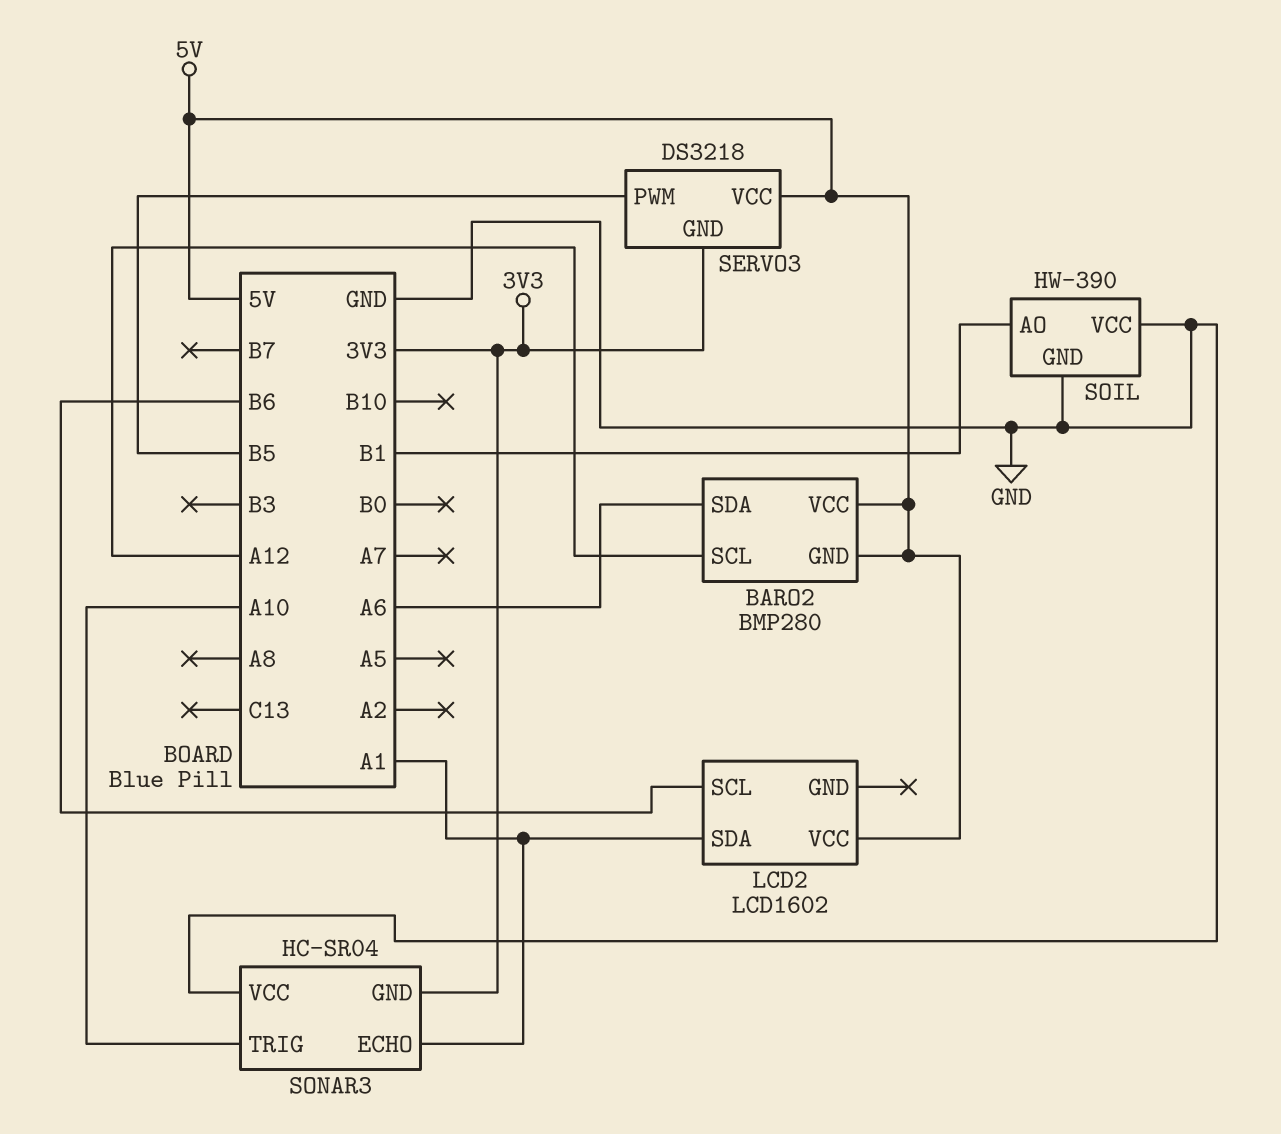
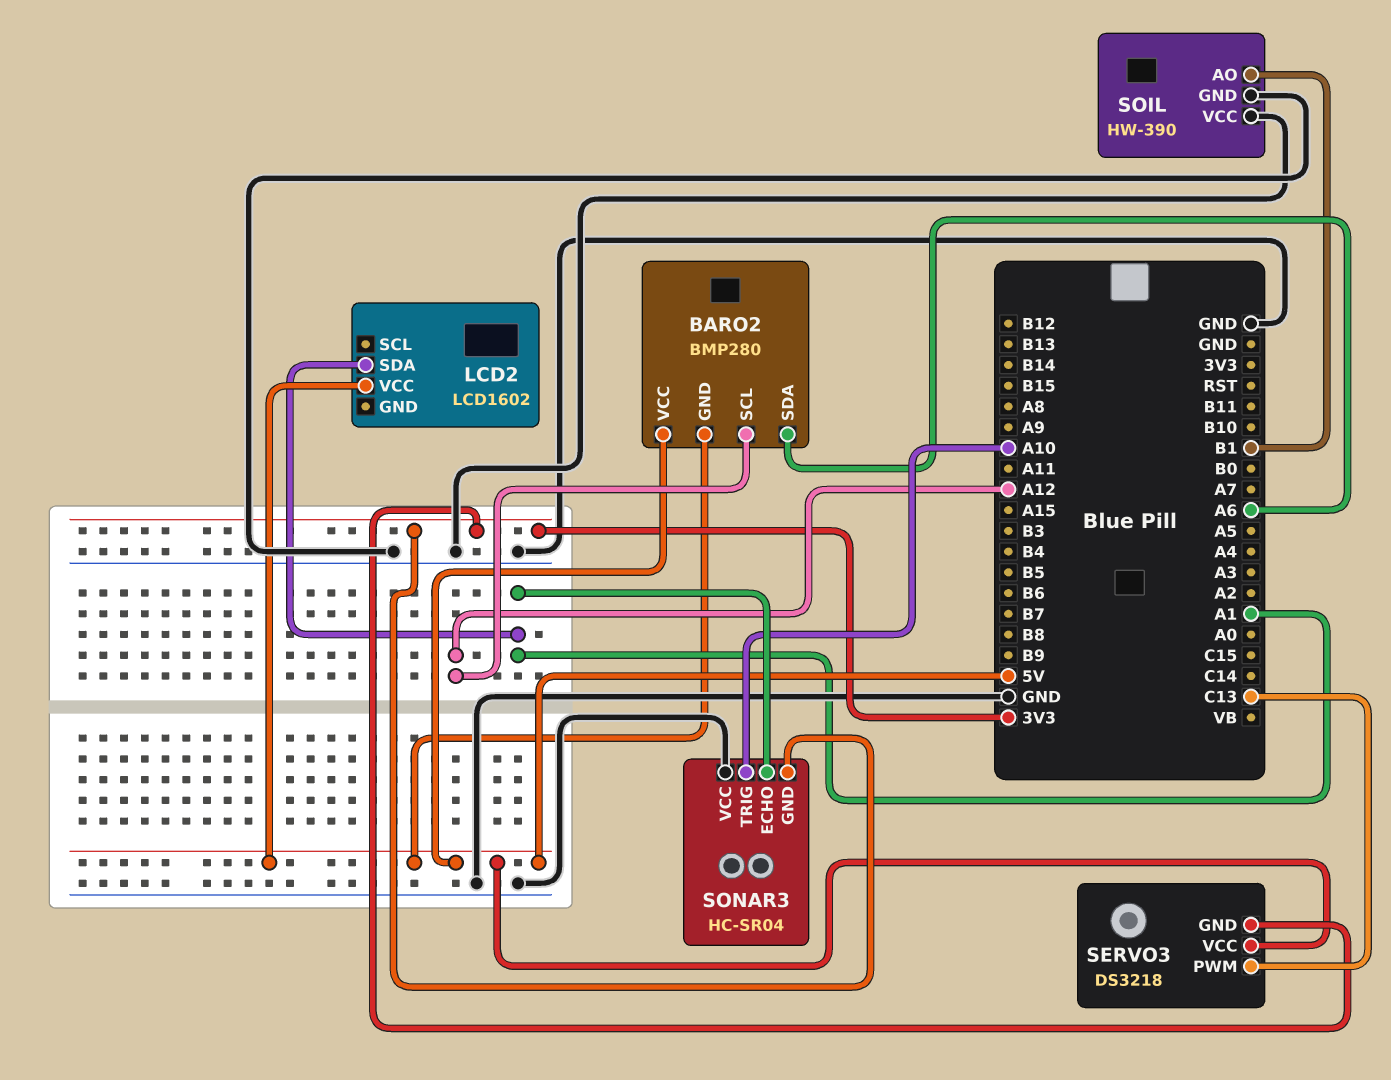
LCD2 pin SCL: B6 -> none
SERVO3 pin PWM: B5 -> C13

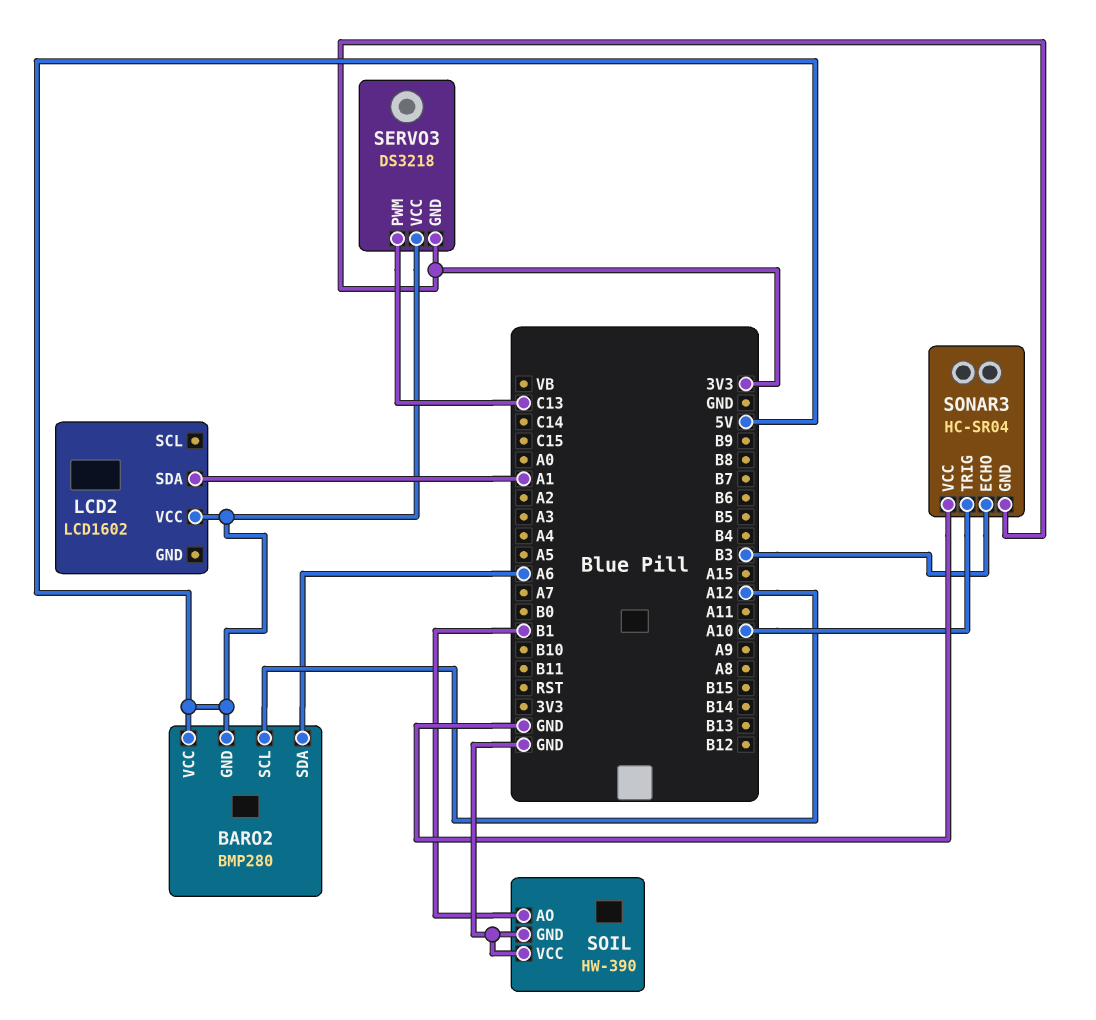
SONAR3 pin ECHO: A1 -> B3

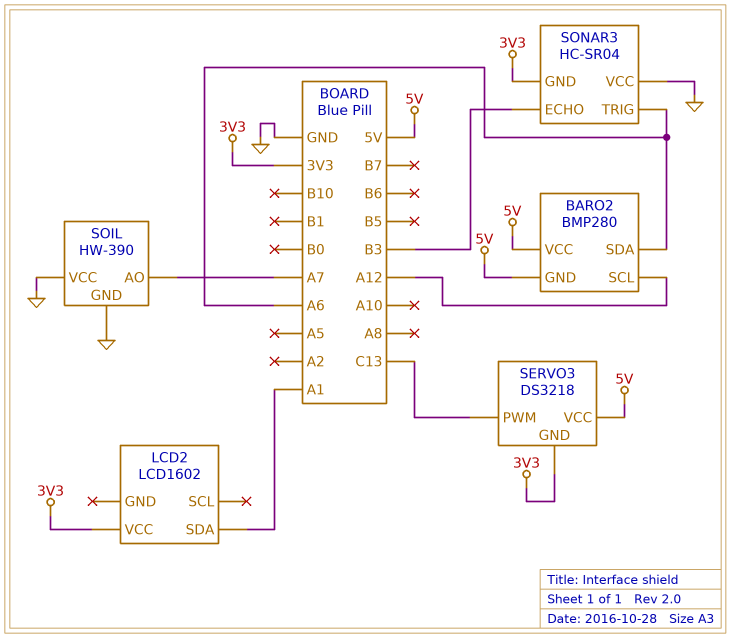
LCD2 pin VCC: 5V -> 3V3
SOIL pin AO: B1 -> A7
SONAR3 pin TRIG: A10 -> A6

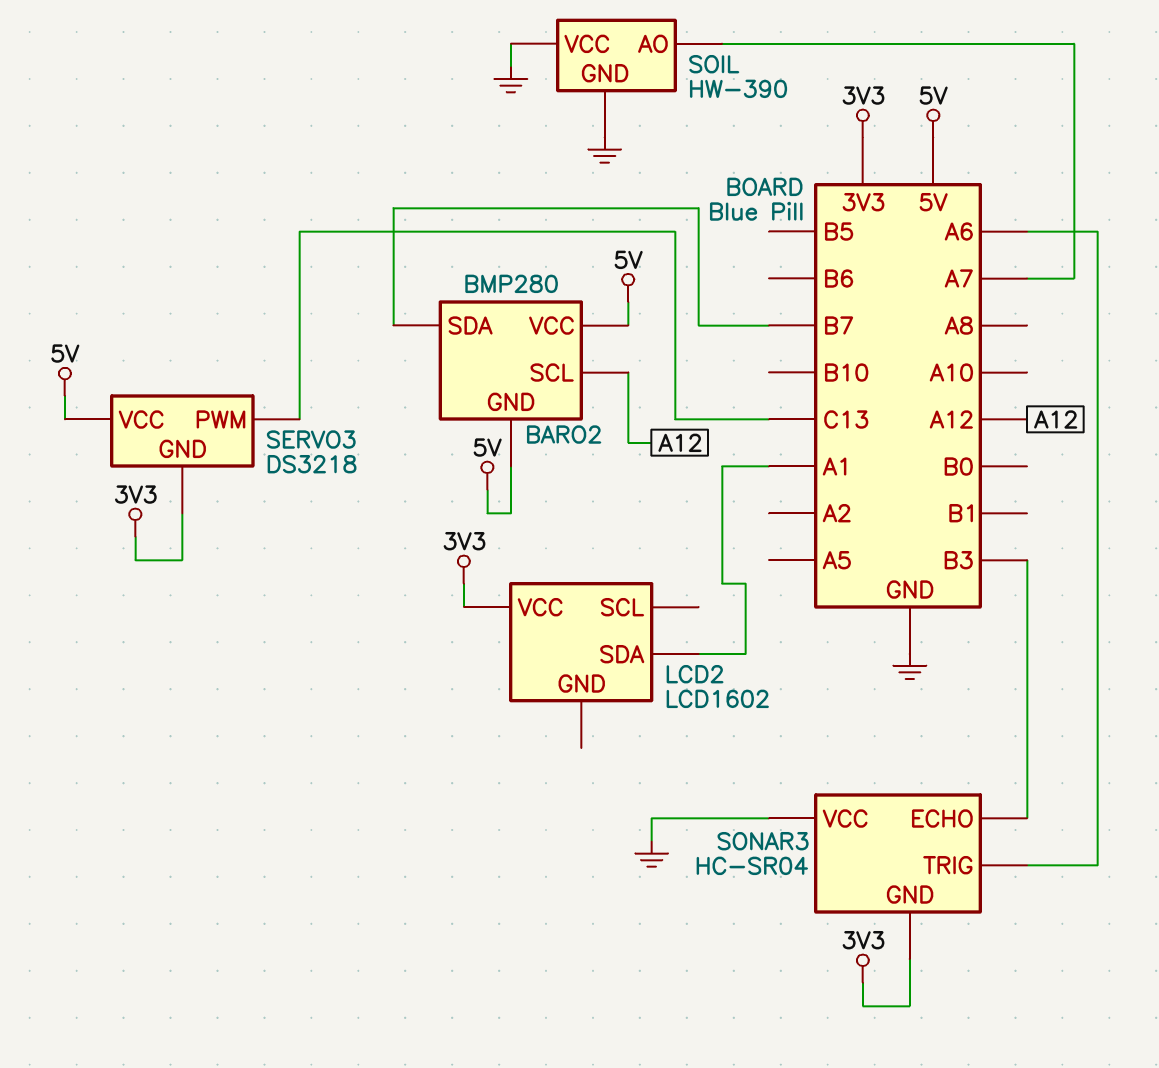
BARO2 pin SDA: A6 -> B7

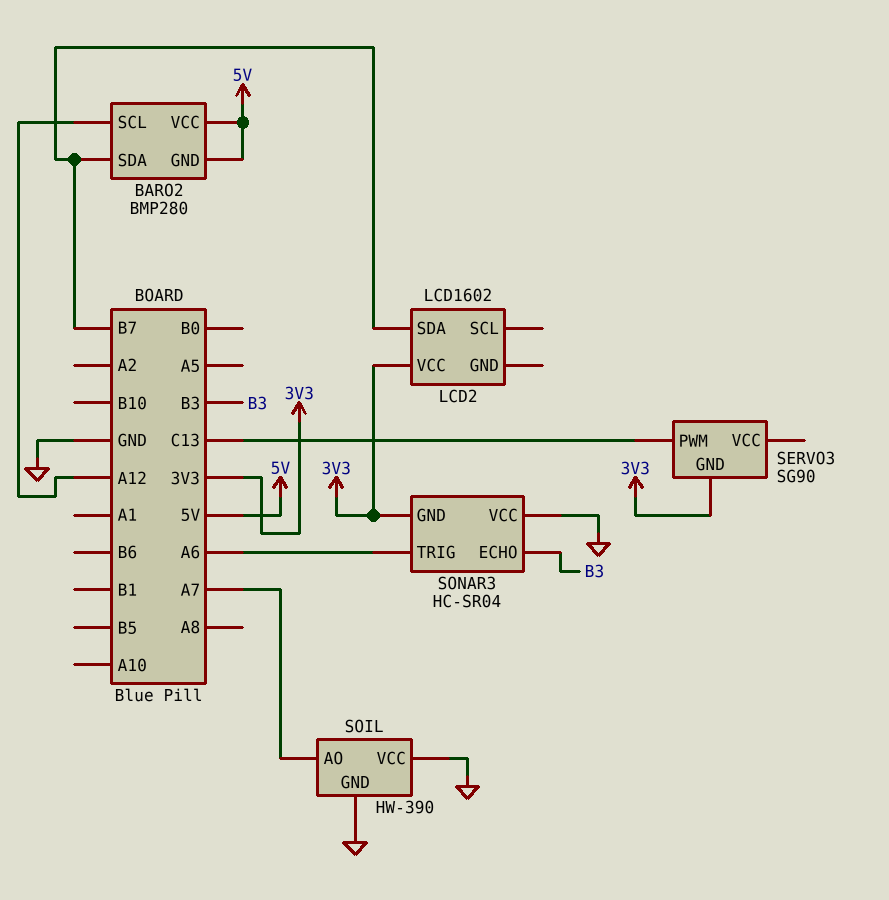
LCD2 pin SDA: A1 -> B7
SERVO3: DS3218 -> SG90
SERVO3 pin VCC: 5V -> none

